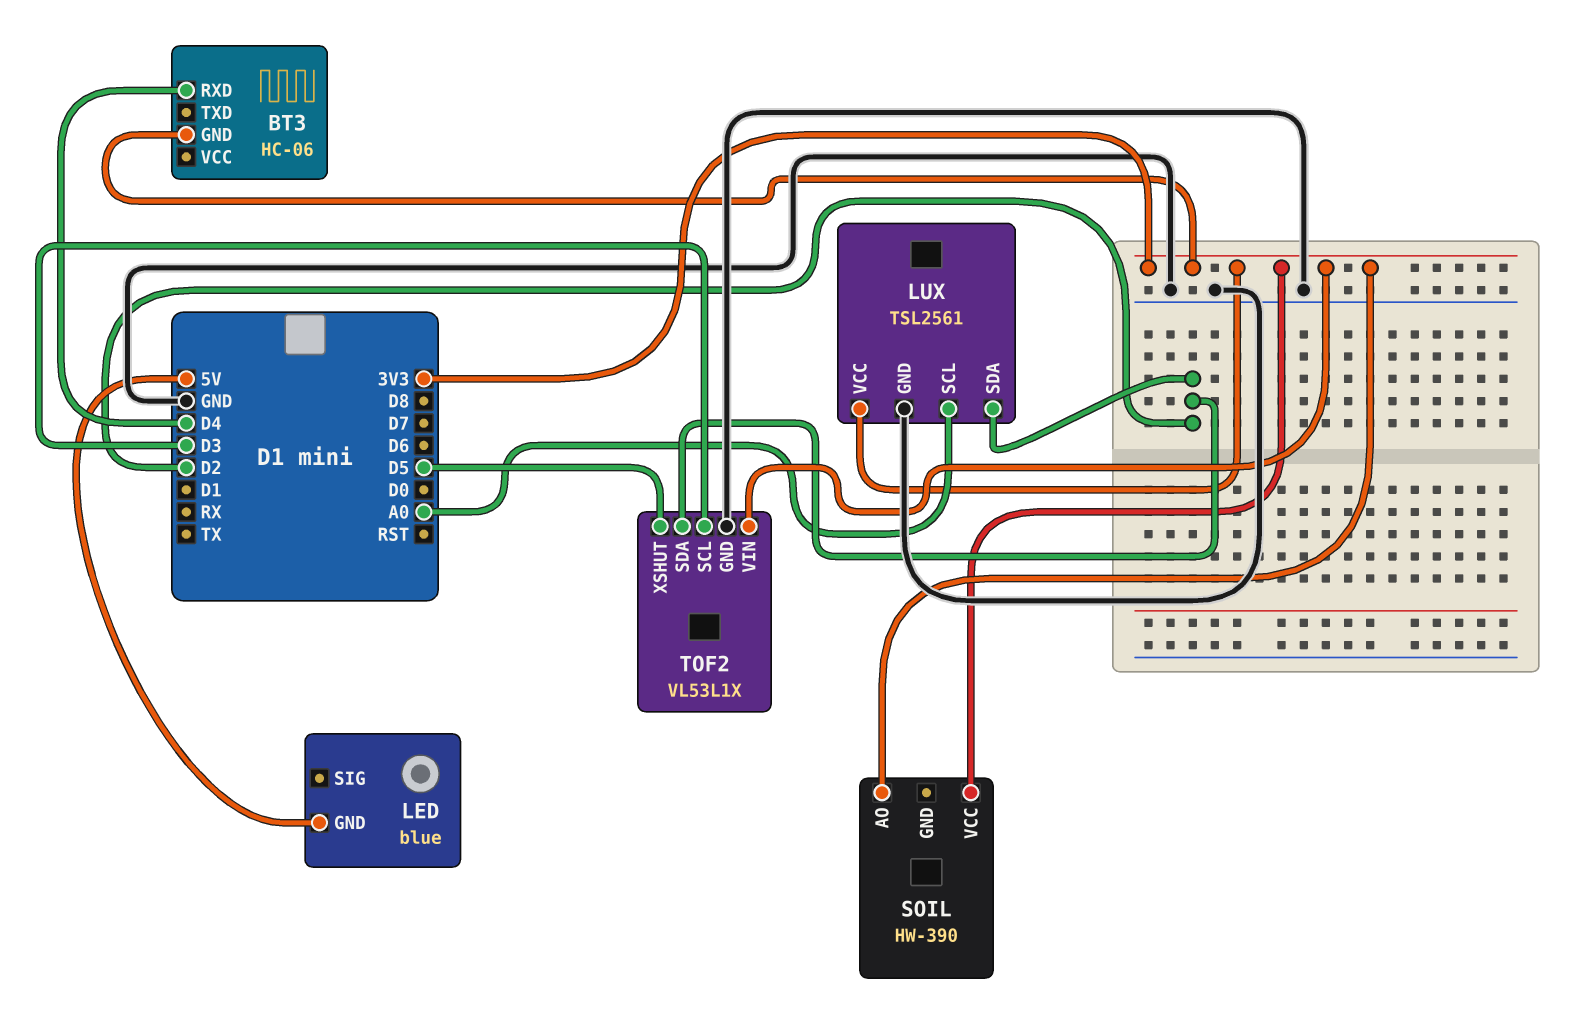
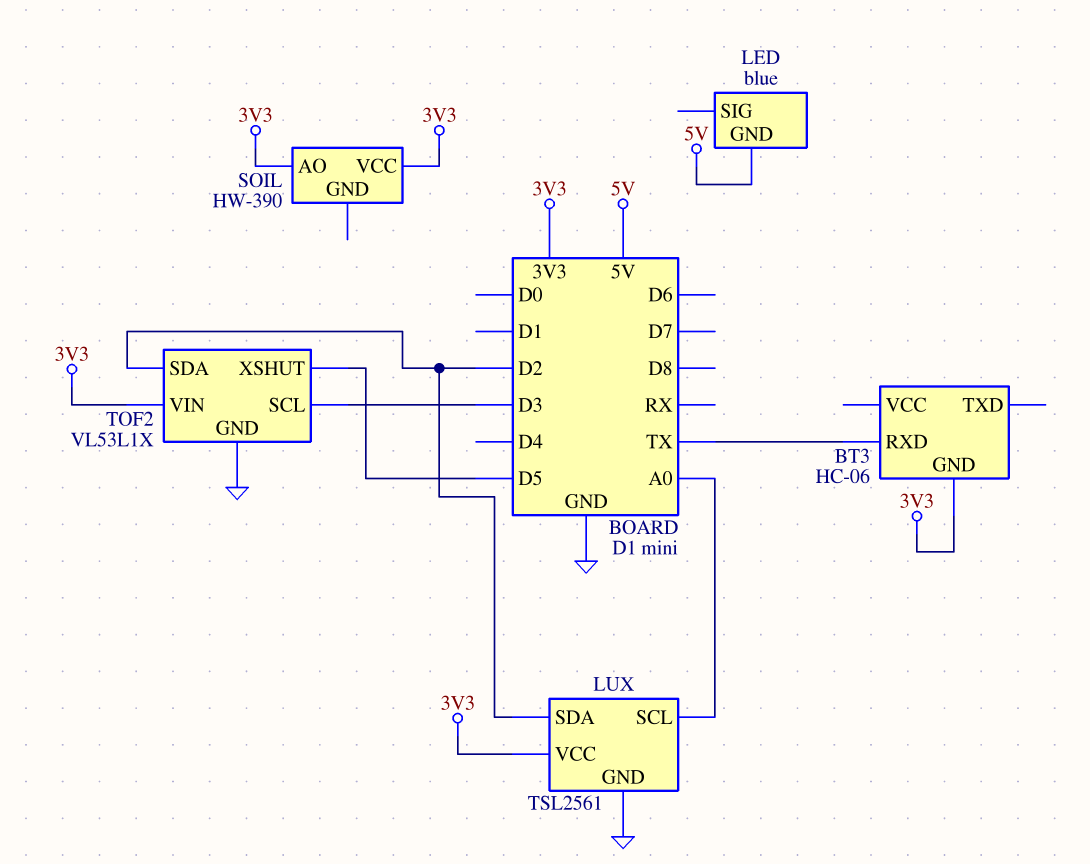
BT3 pin RXD: D4 -> TX

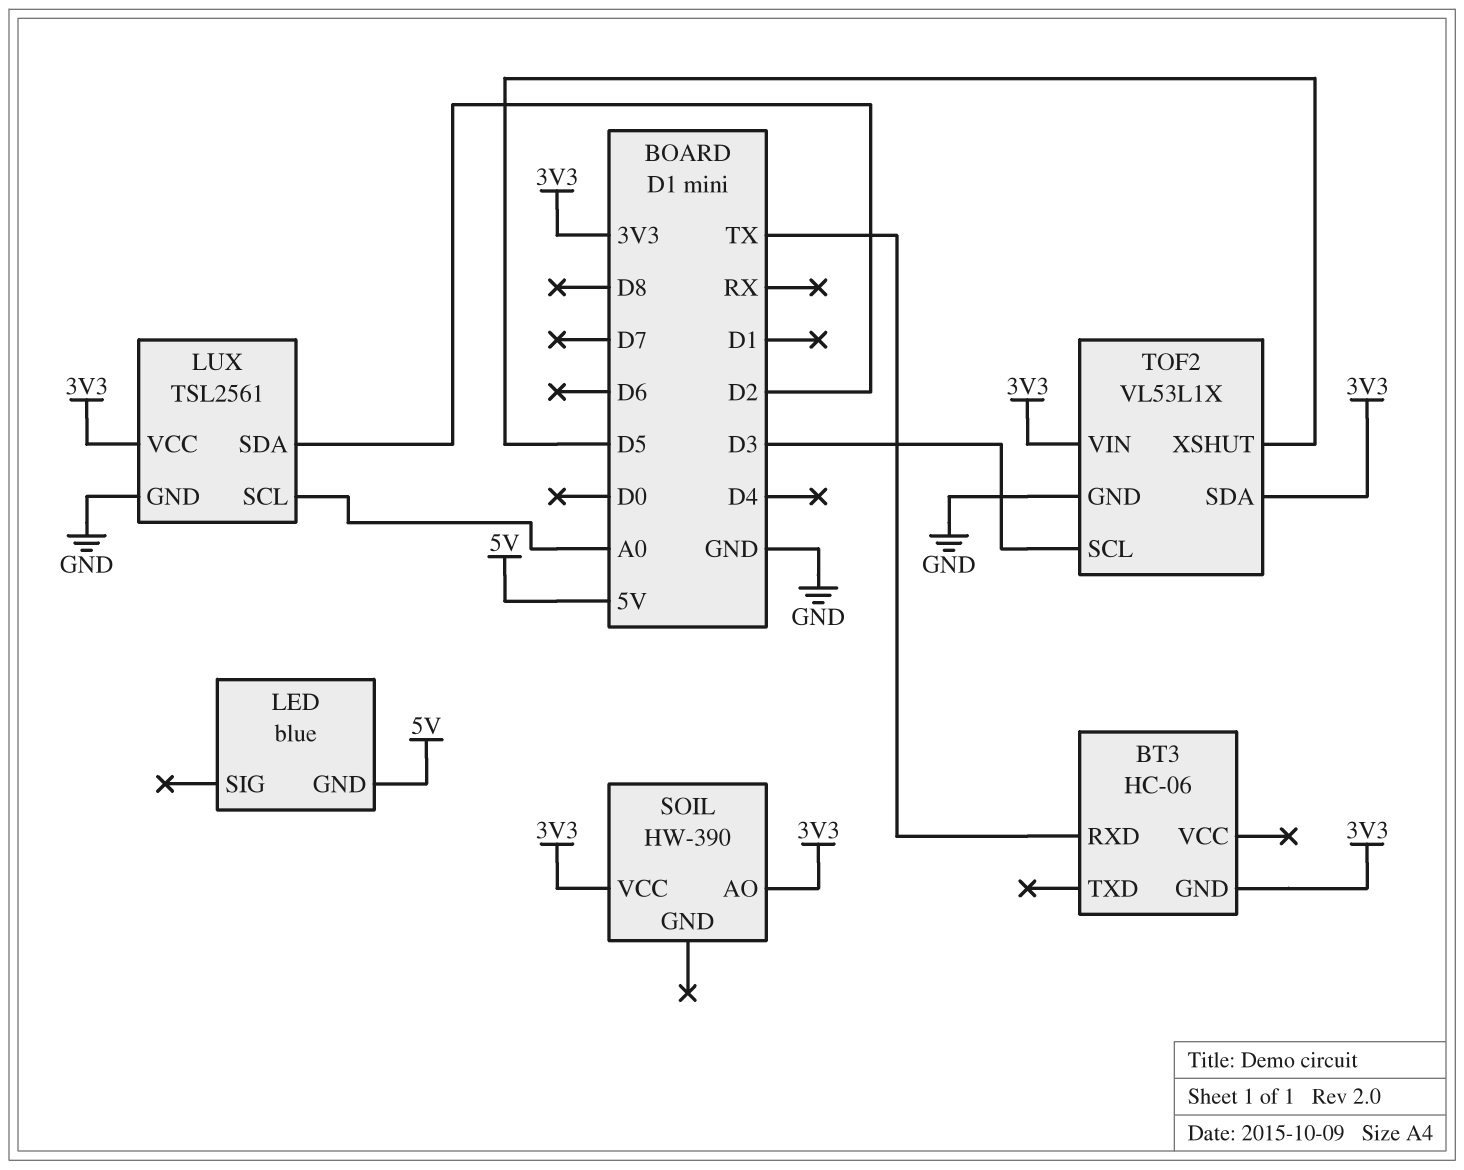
TOF2 pin SDA: D2 -> 3V3

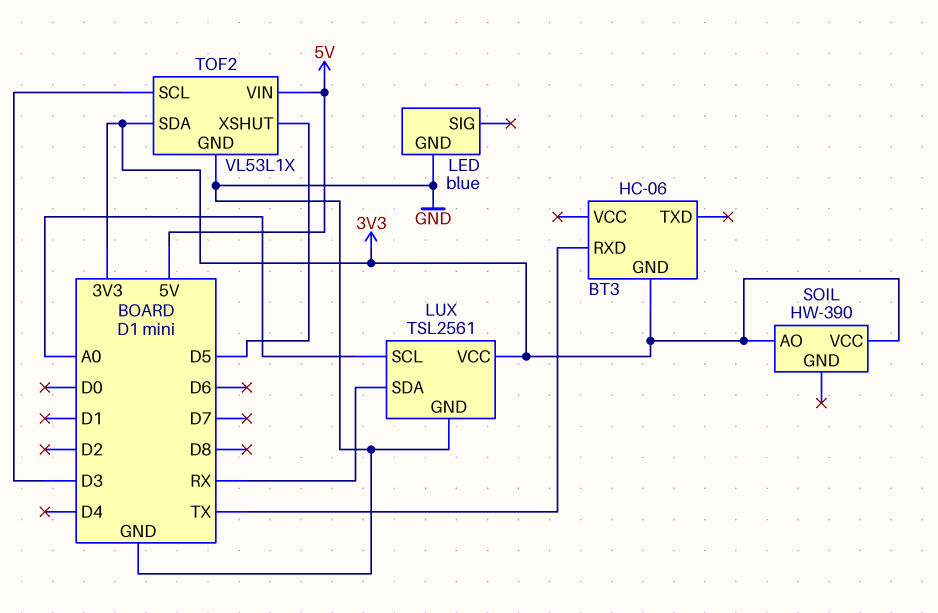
LED pin GND: 5V -> GND
LUX pin SDA: D2 -> RX
TOF2 pin VIN: 3V3 -> 5V

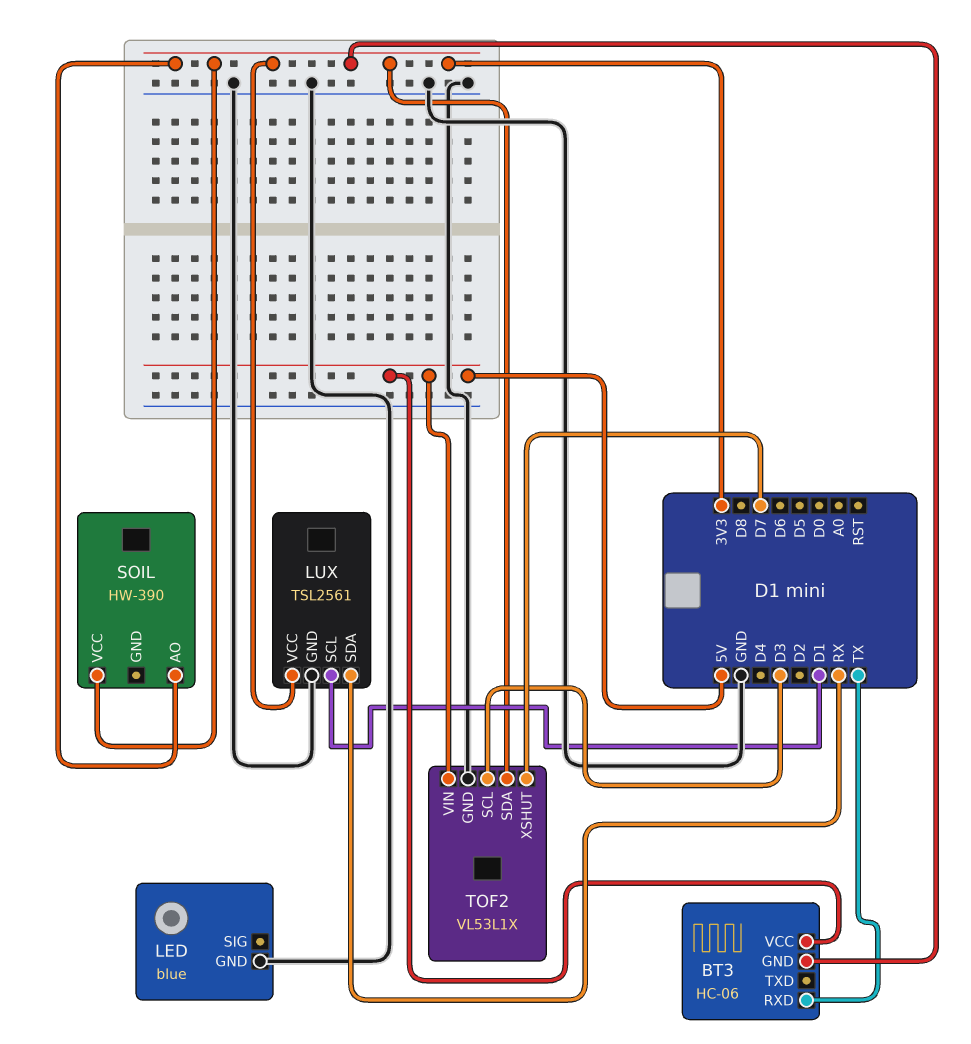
BT3 pin VCC: none -> 5V
LUX pin SCL: A0 -> D1
TOF2 pin XSHUT: D5 -> D7

